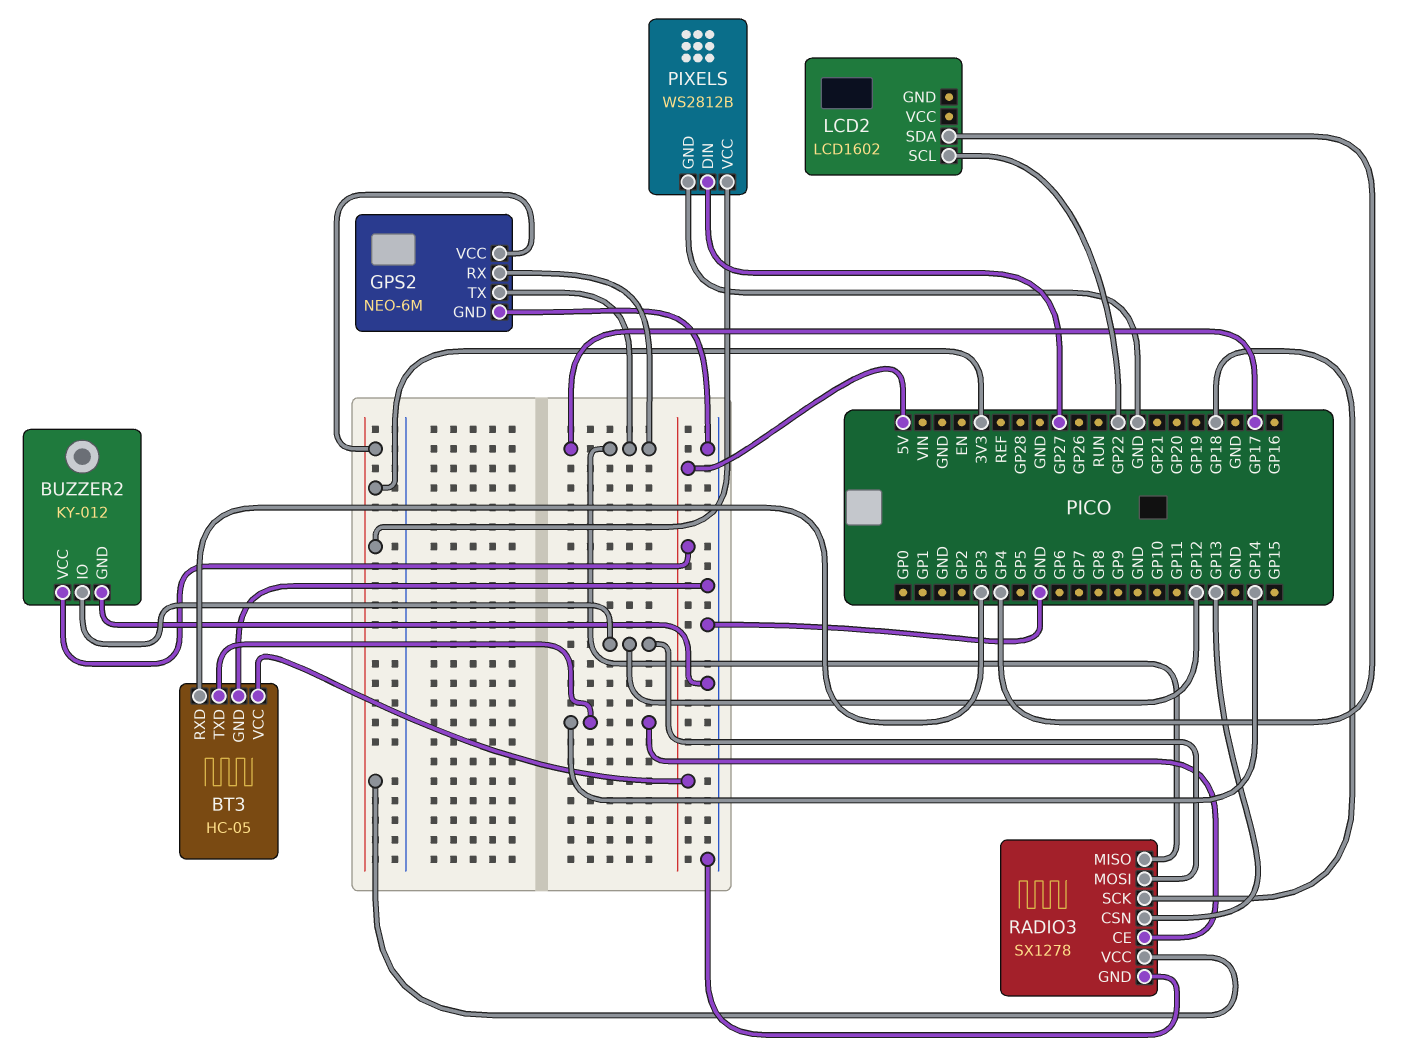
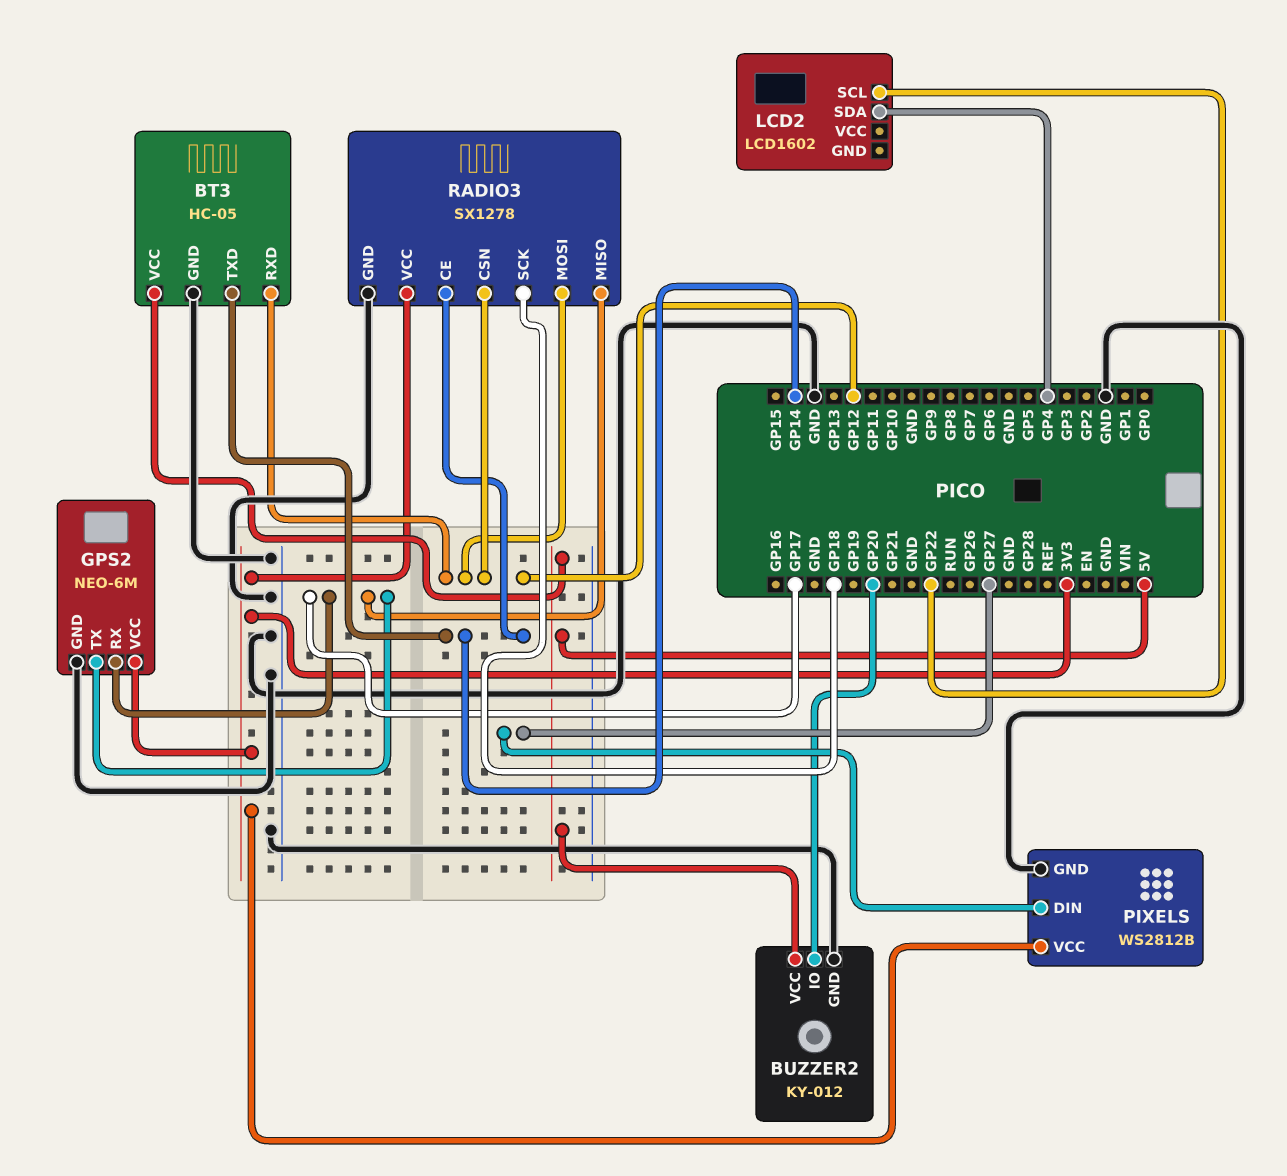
BT3 pin RXD: GP3 -> GP12
BUZZER2 pin IO: GP12 -> GP20
RADIO3 pin CSN: GP13 -> GP12

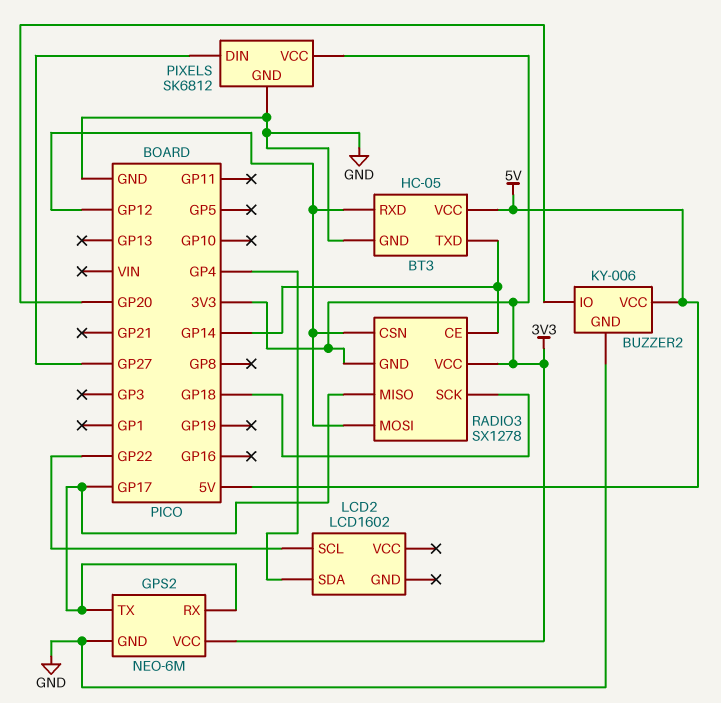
BUZZER2: KY-012 -> KY-006
PIXELS: WS2812B -> SK6812
RADIO3 pin GND: GND -> 3V3

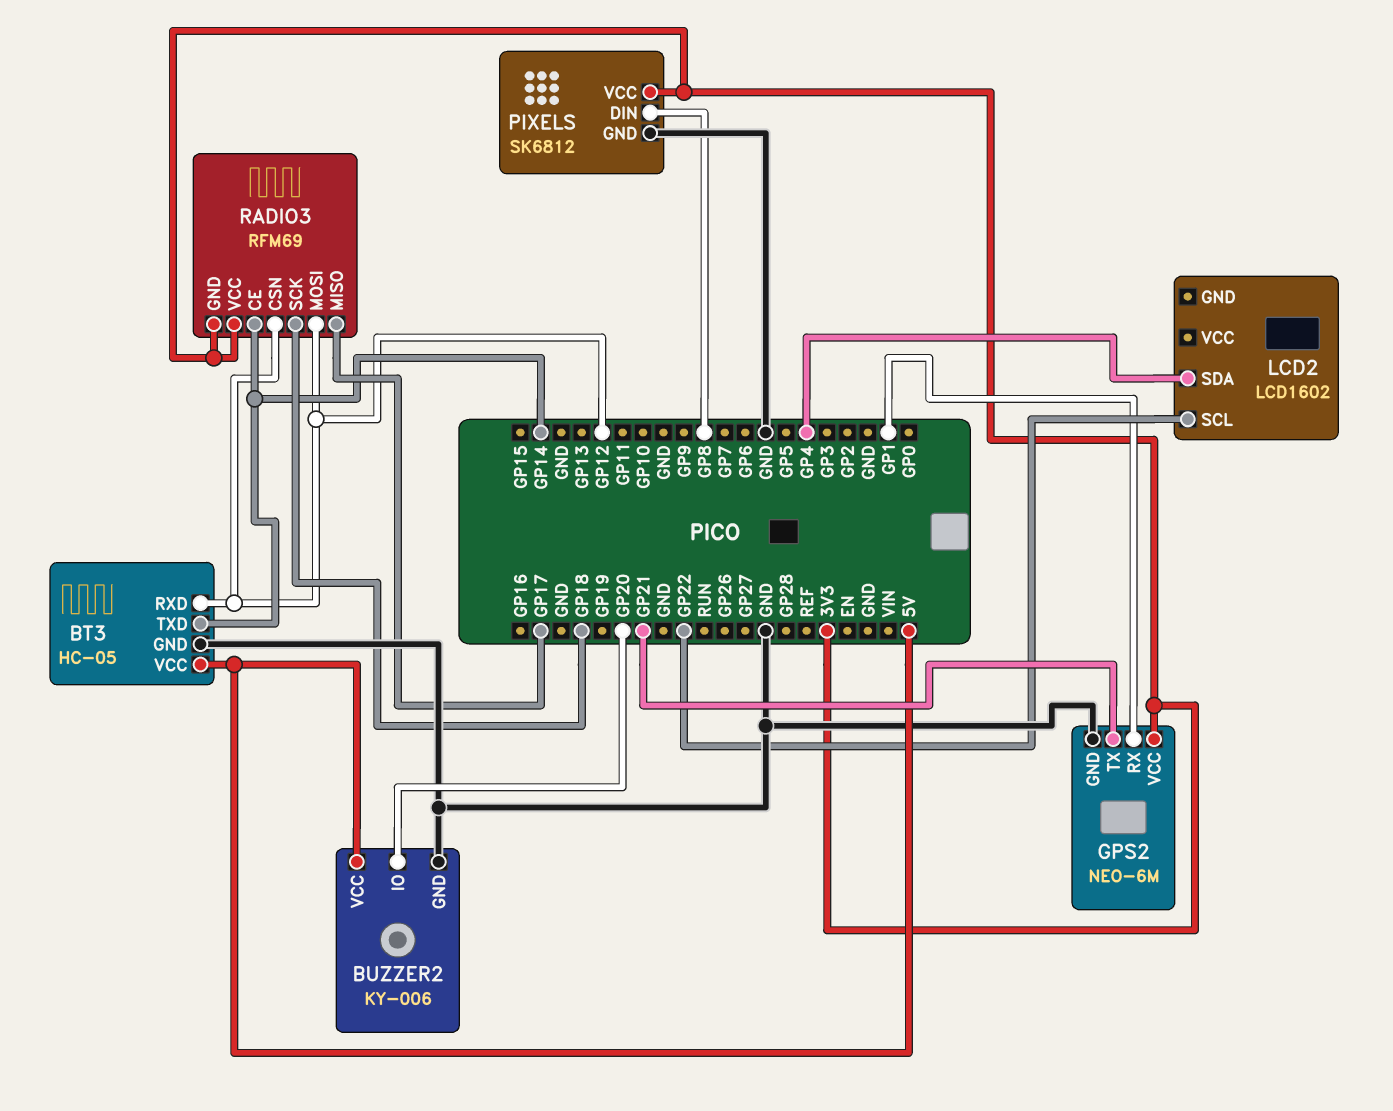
GPS2 pin RX: GP17 -> GP1
GPS2 pin TX: GP17 -> GP21
PIXELS pin DIN: GP27 -> GP8
RADIO3: SX1278 -> RFM69

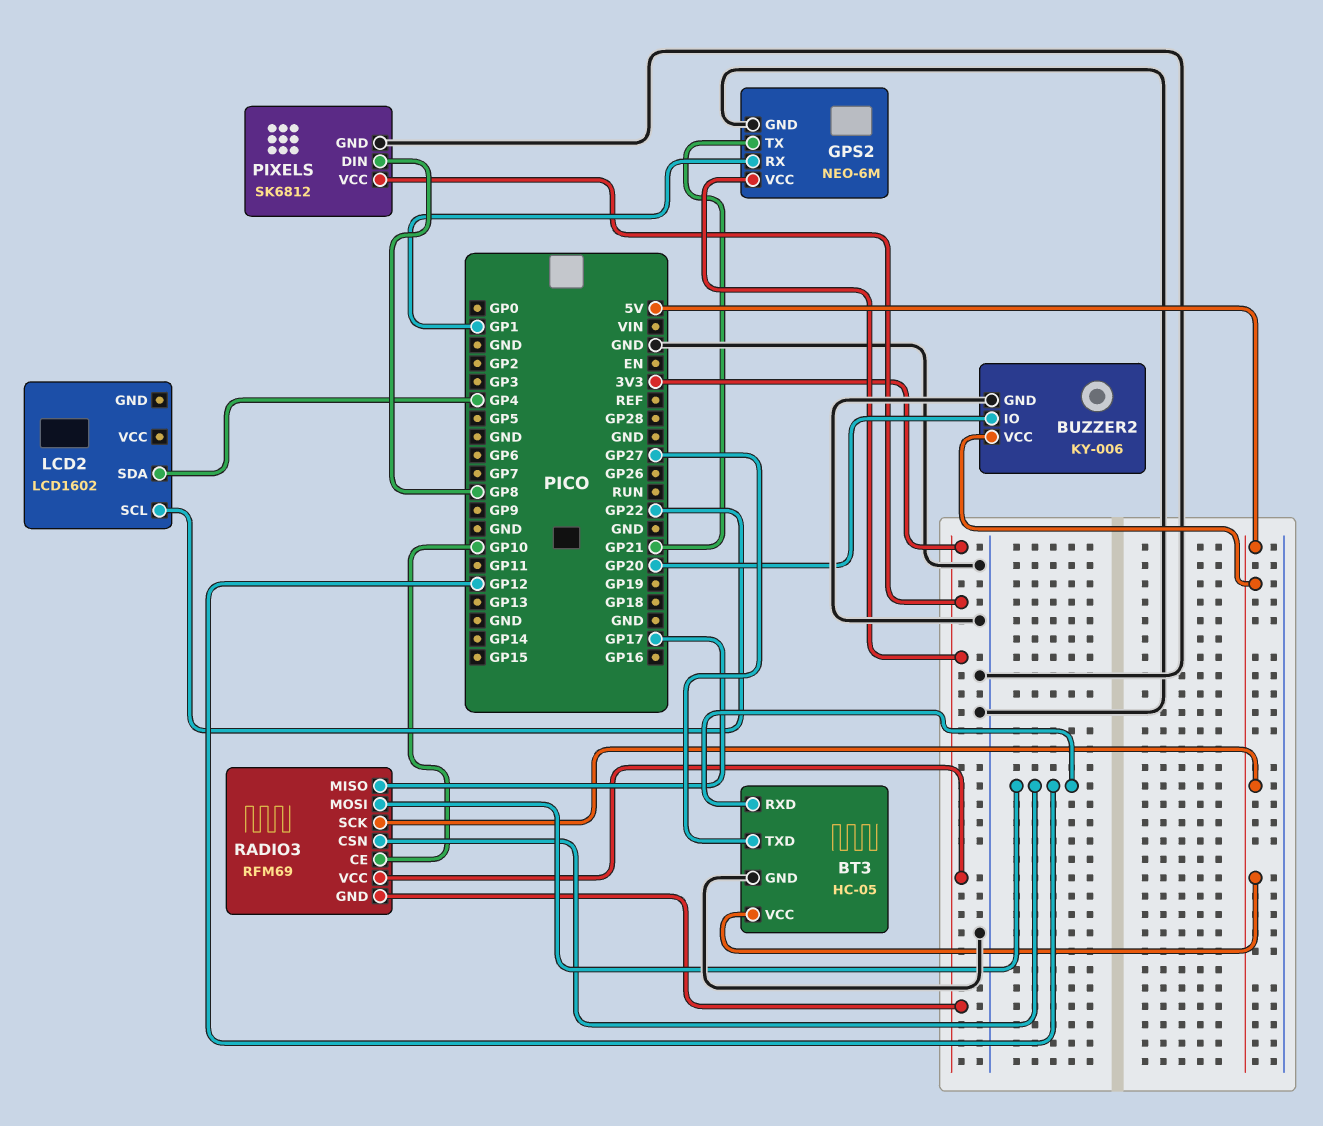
BT3 pin TXD: GP14 -> GP27
RADIO3 pin CE: GP14 -> GP10
RADIO3 pin SCK: GP18 -> 5V

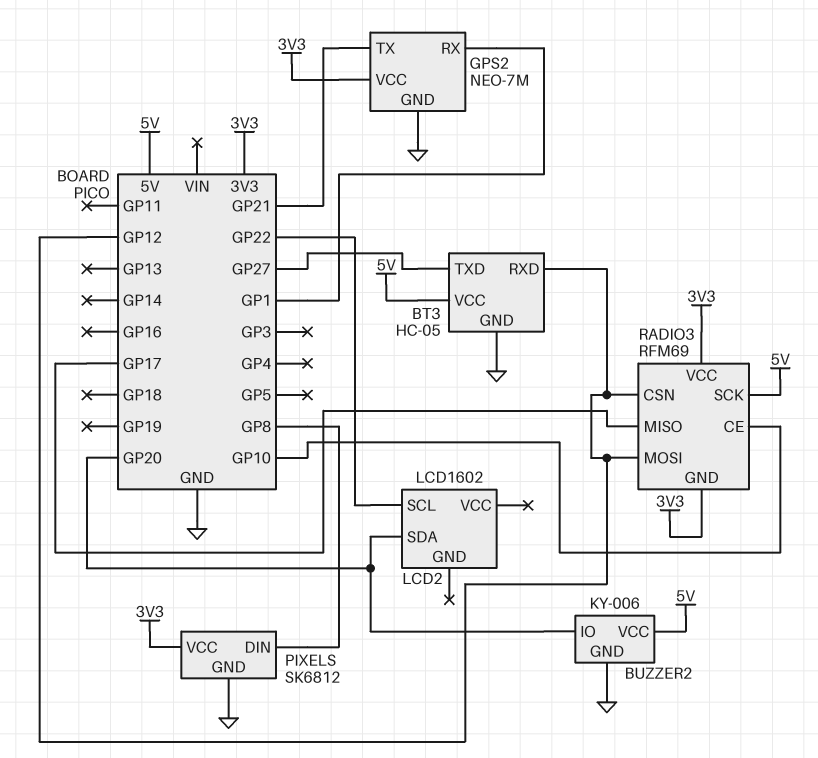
GPS2: NEO-6M -> NEO-7M
LCD2 pin SDA: GP4 -> GP20

